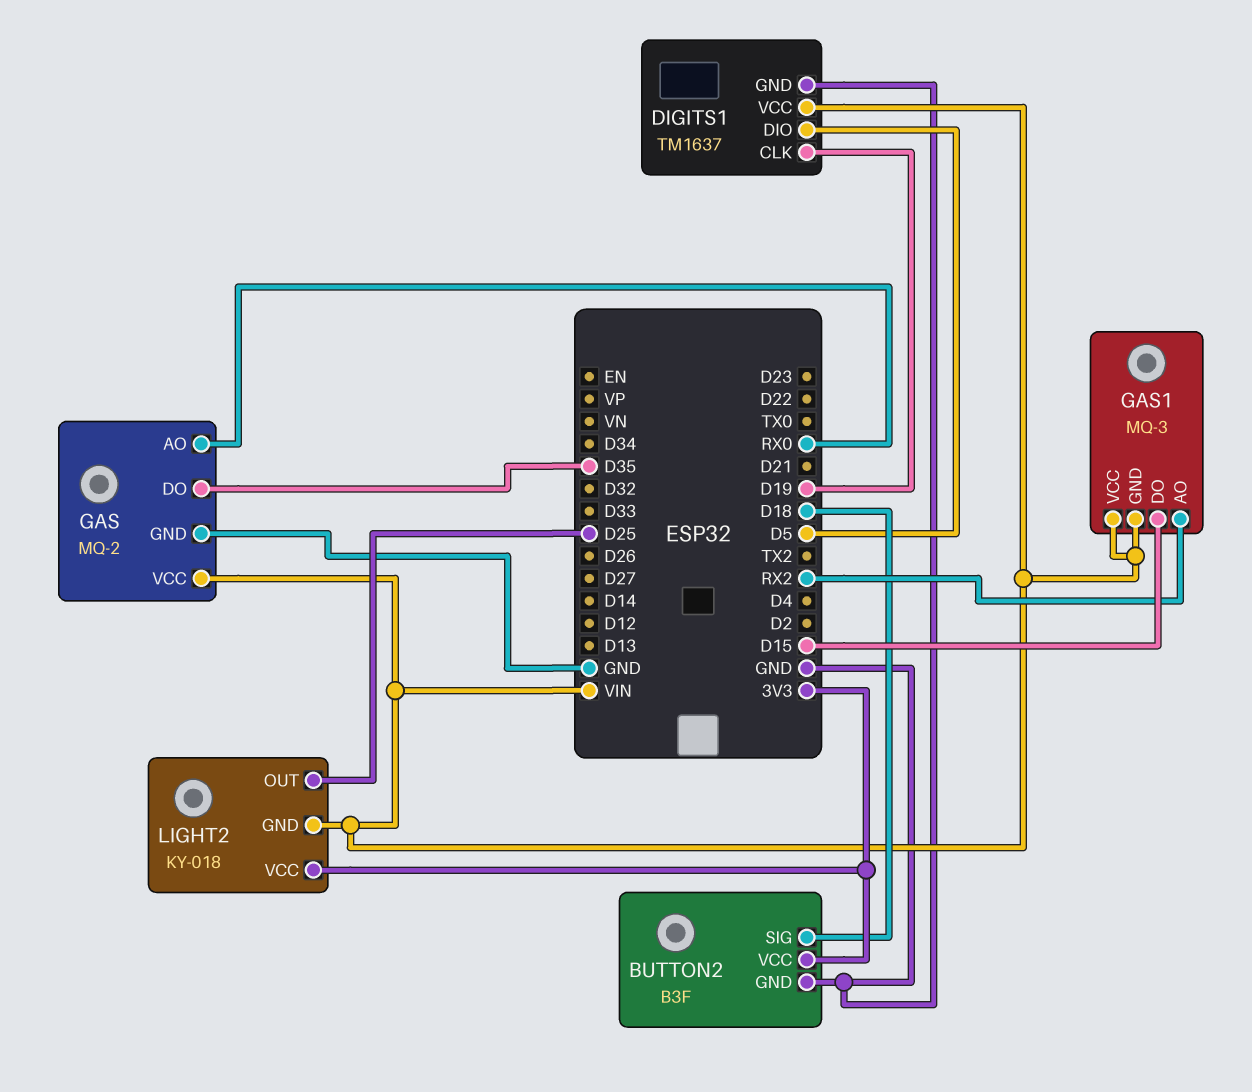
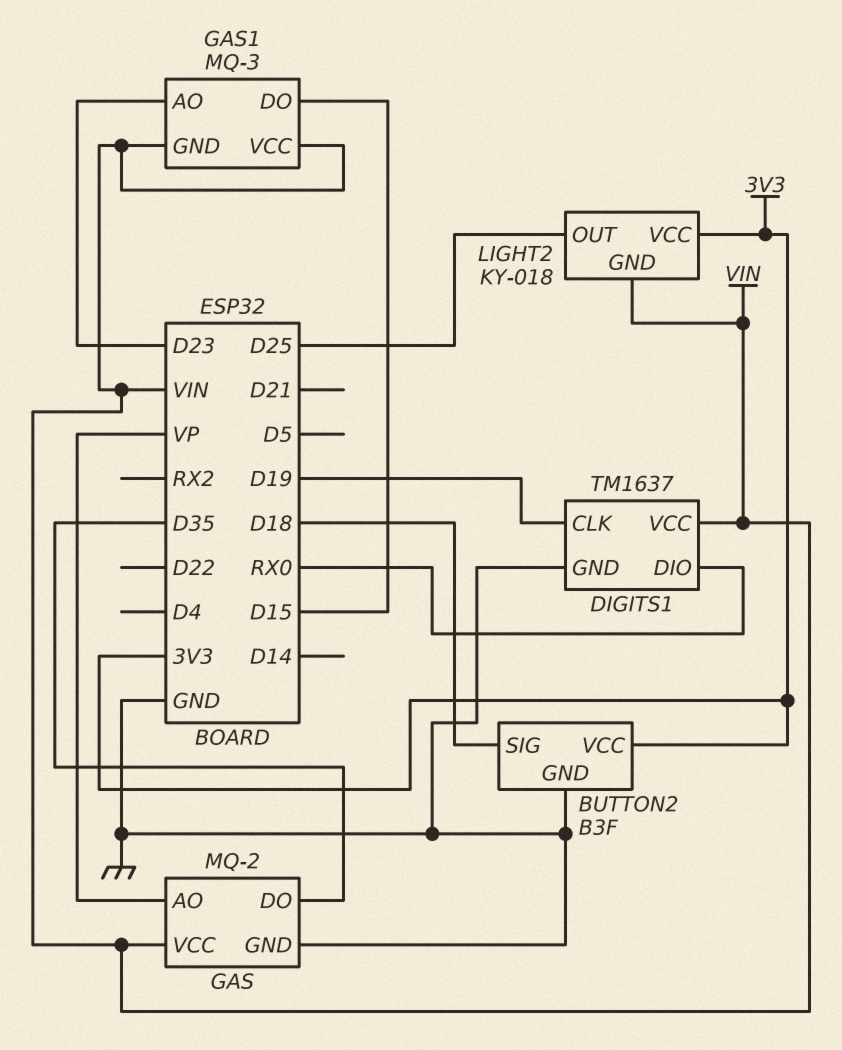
DIGITS1 pin DIO: D5 -> RX0
GAS pin AO: RX0 -> VP
GAS1 pin AO: RX2 -> D23

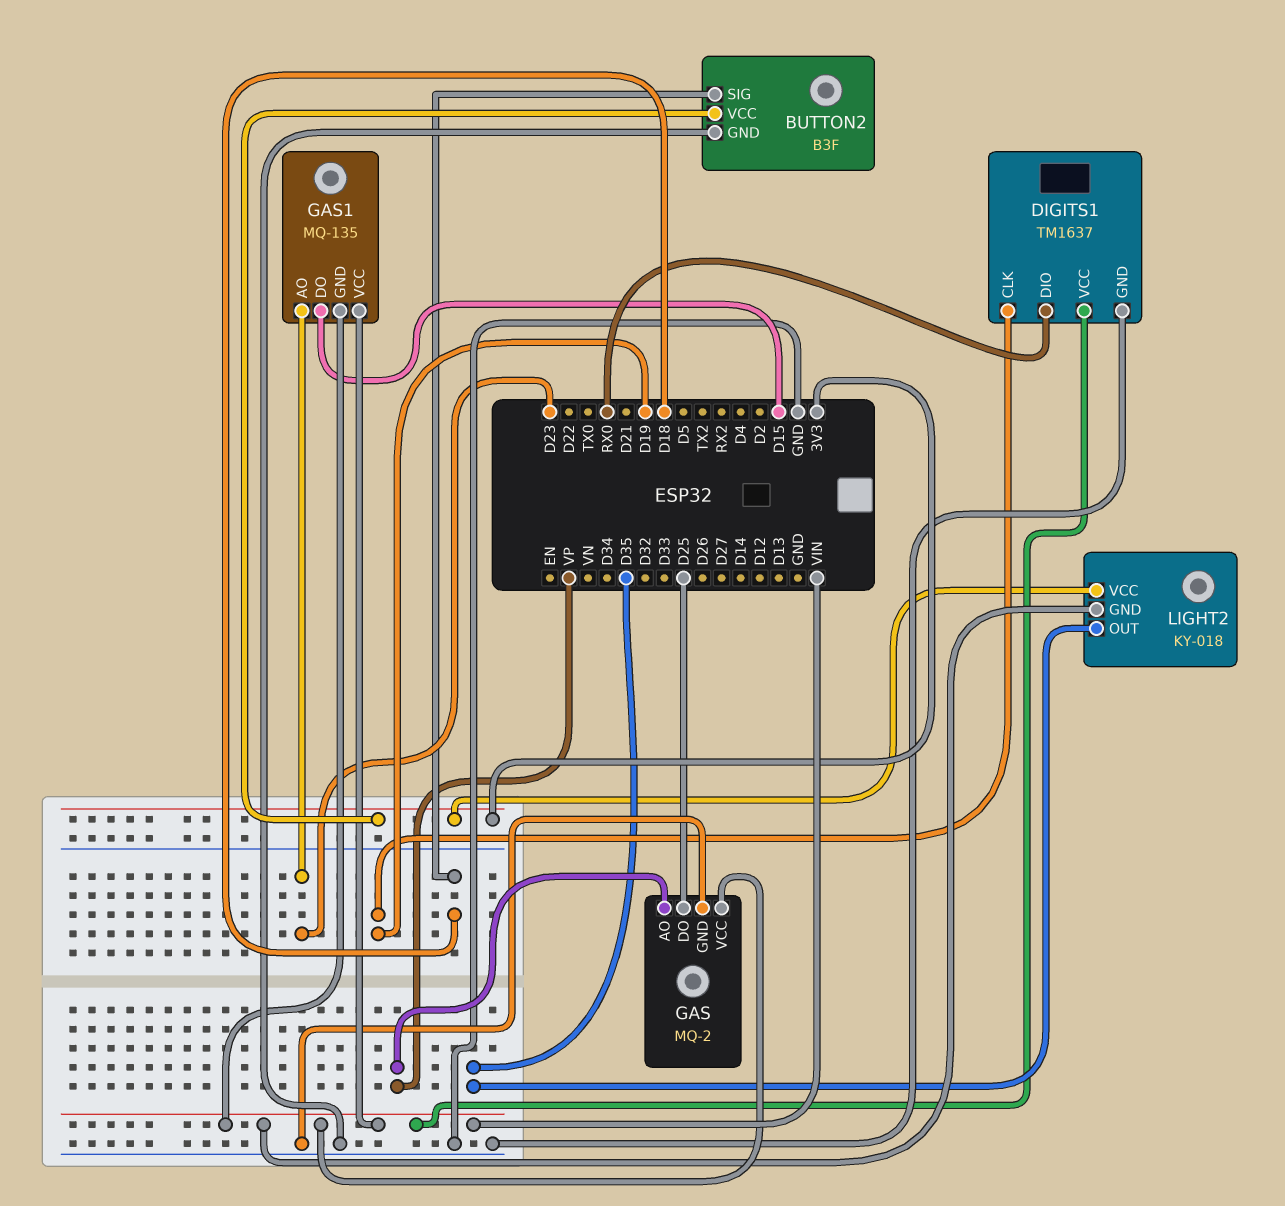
GAS pin DO: D35 -> D25
GAS1: MQ-3 -> MQ-135
LIGHT2 pin OUT: D25 -> D35

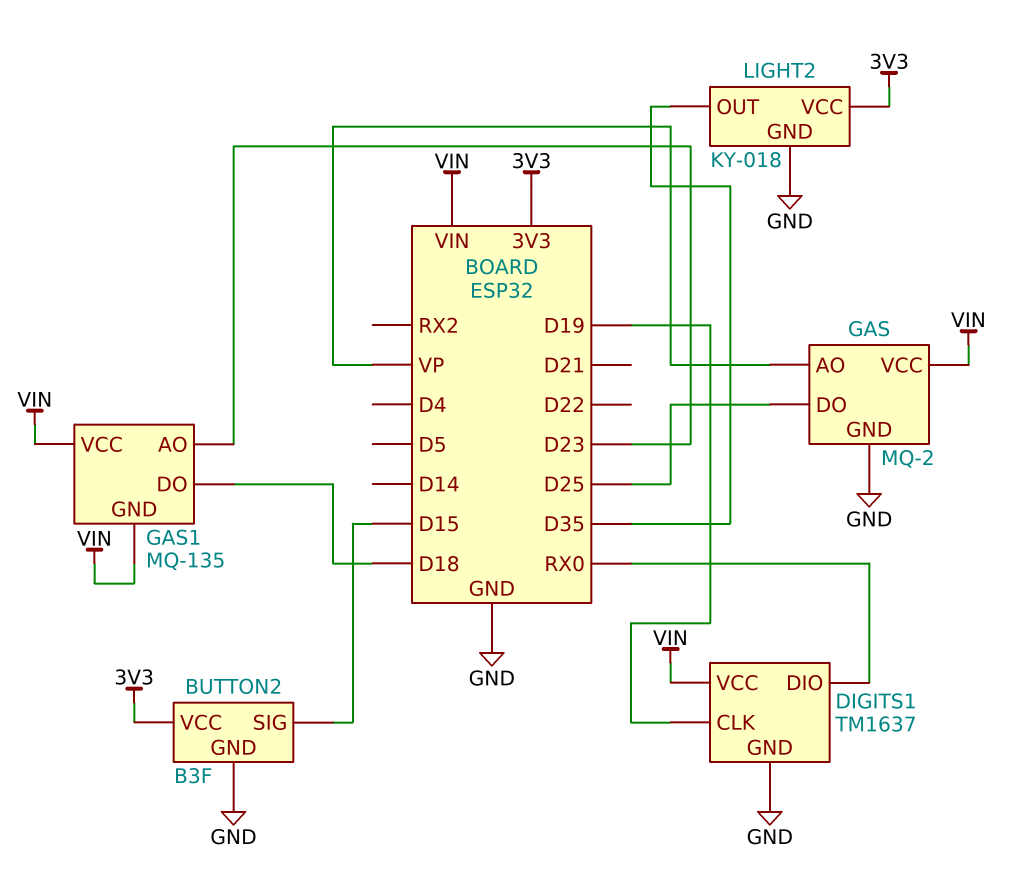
BUTTON2 pin SIG: D18 -> D15
GAS1 pin DO: D15 -> D18
LIGHT2 pin GND: VIN -> GND

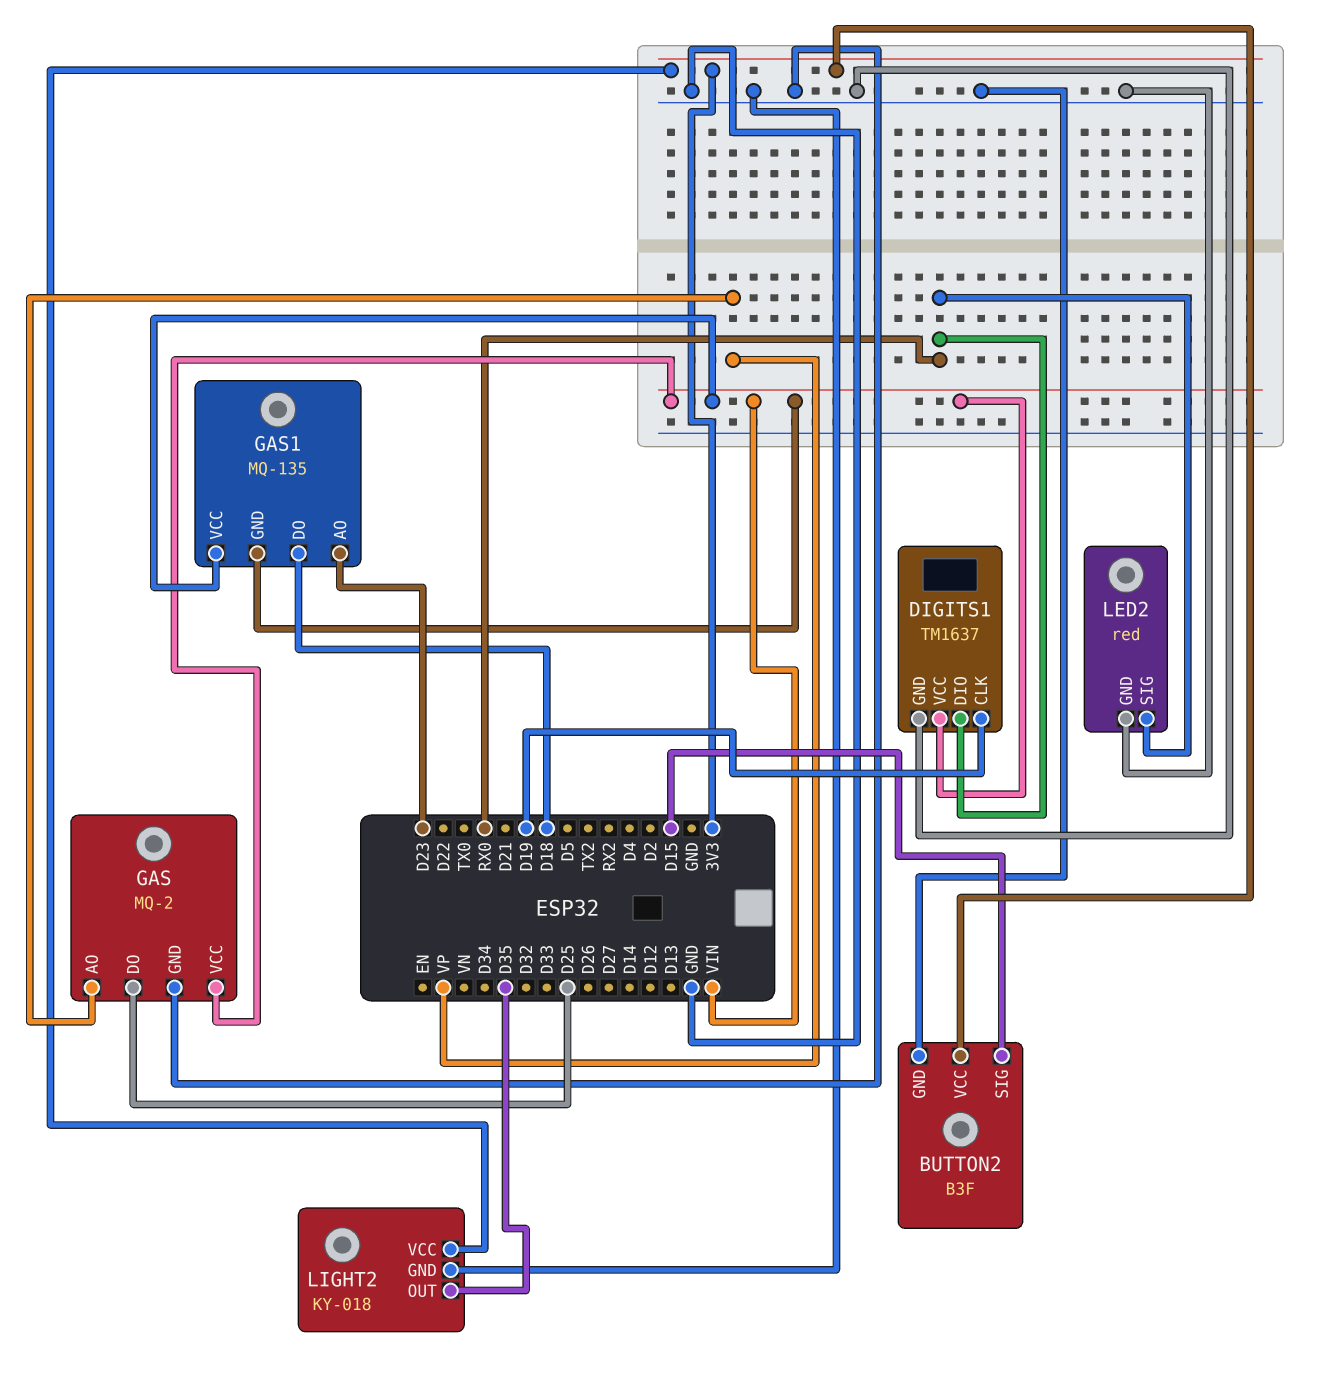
LED2: none -> red
LED2 pin GND: none -> GND
LED2 pin SIG: none -> RX0

